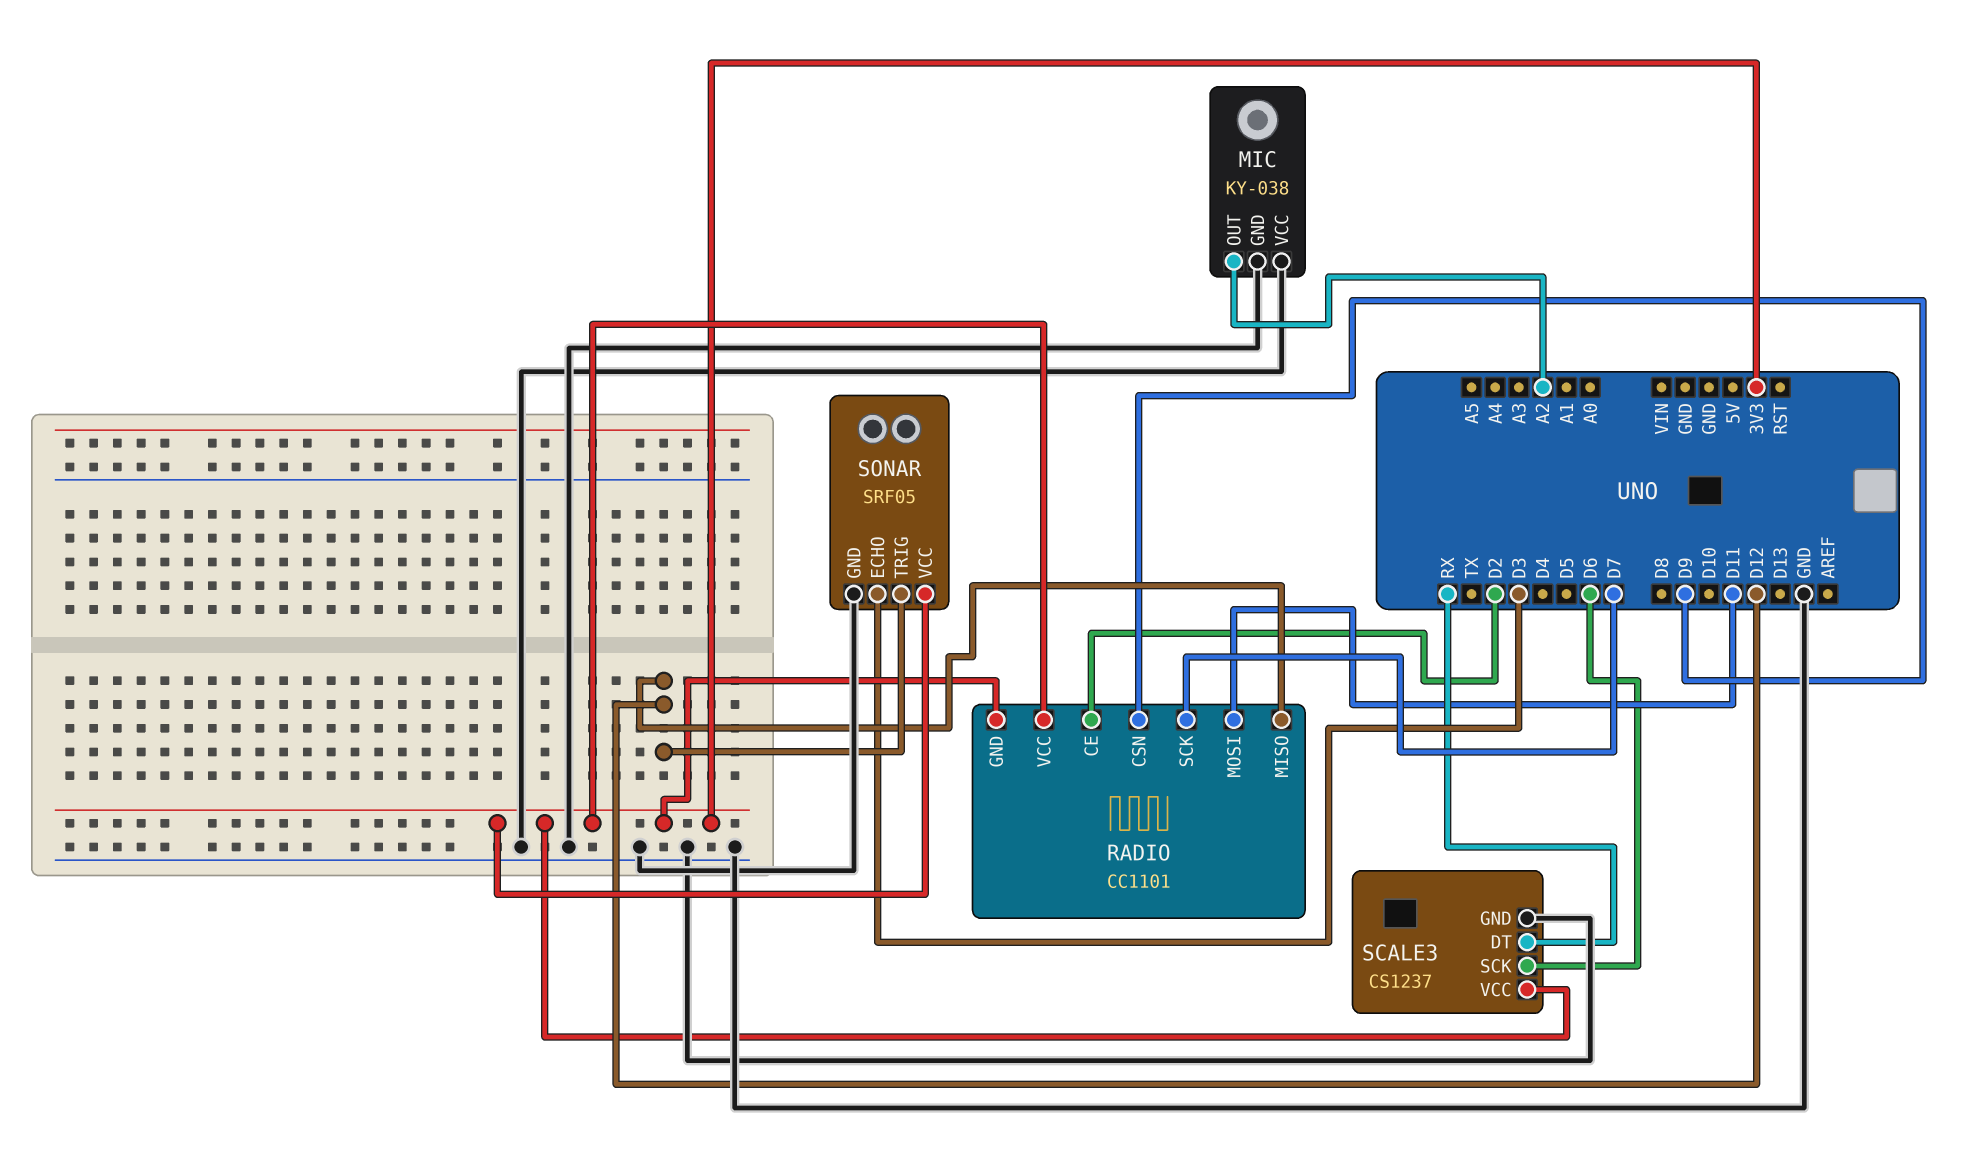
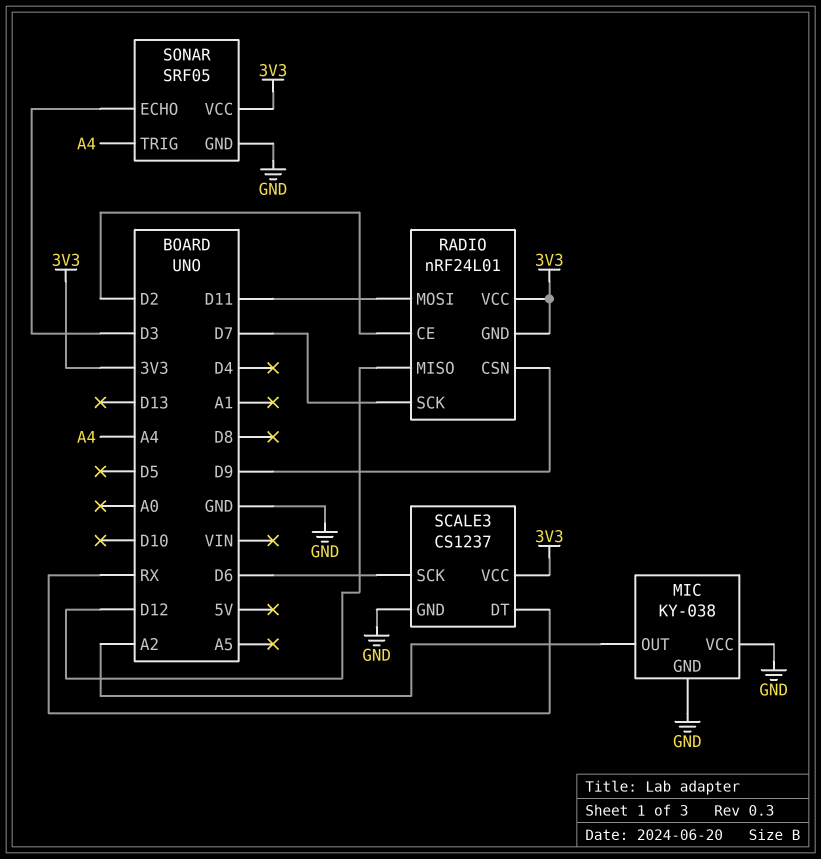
RADIO: CC1101 -> nRF24L01
SONAR pin TRIG: D12 -> A4

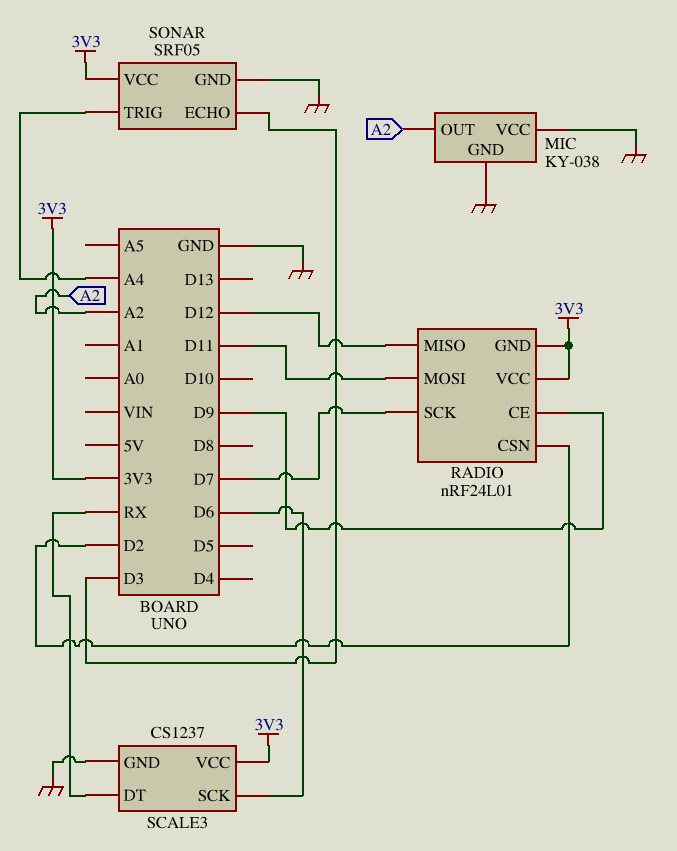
RADIO pin CE: D2 -> D9
RADIO pin CSN: D9 -> D2

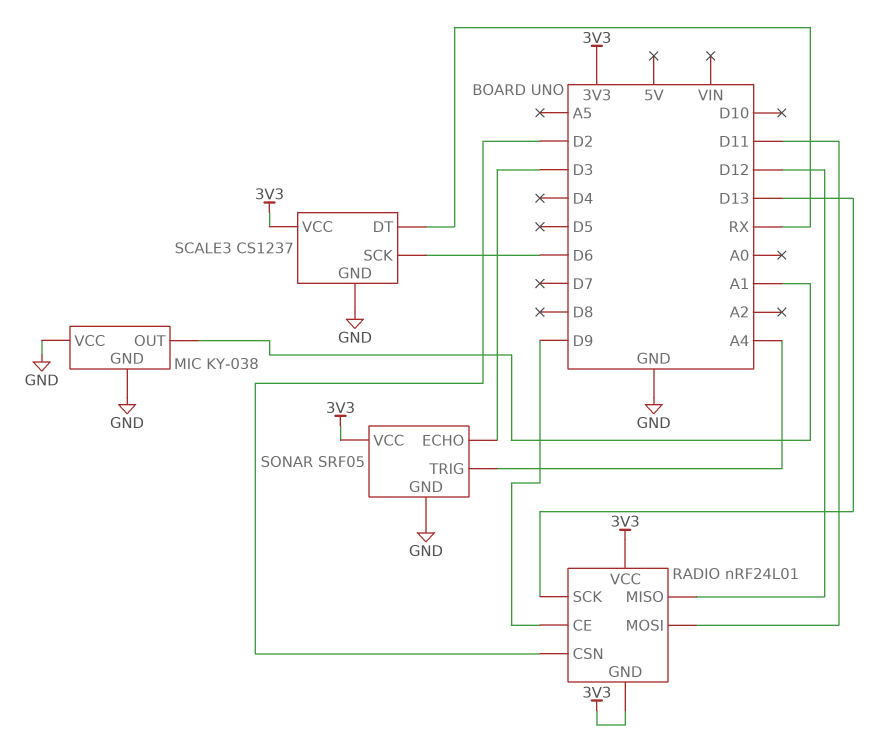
MIC pin OUT: A2 -> A1
RADIO pin SCK: D7 -> D13

